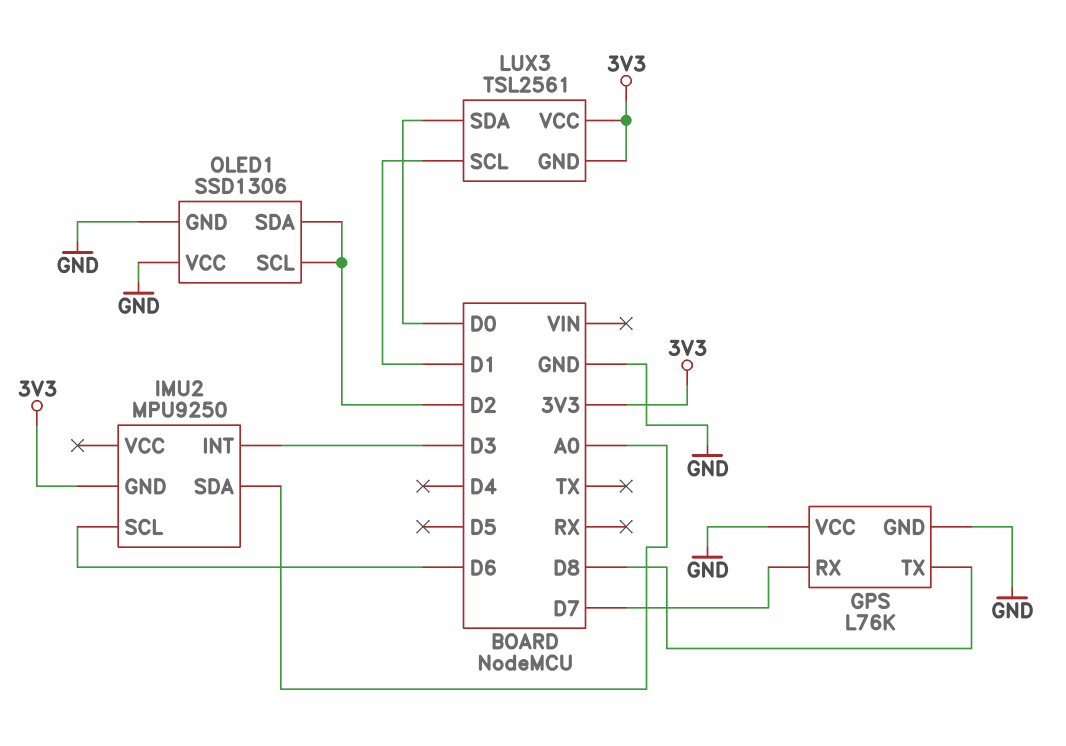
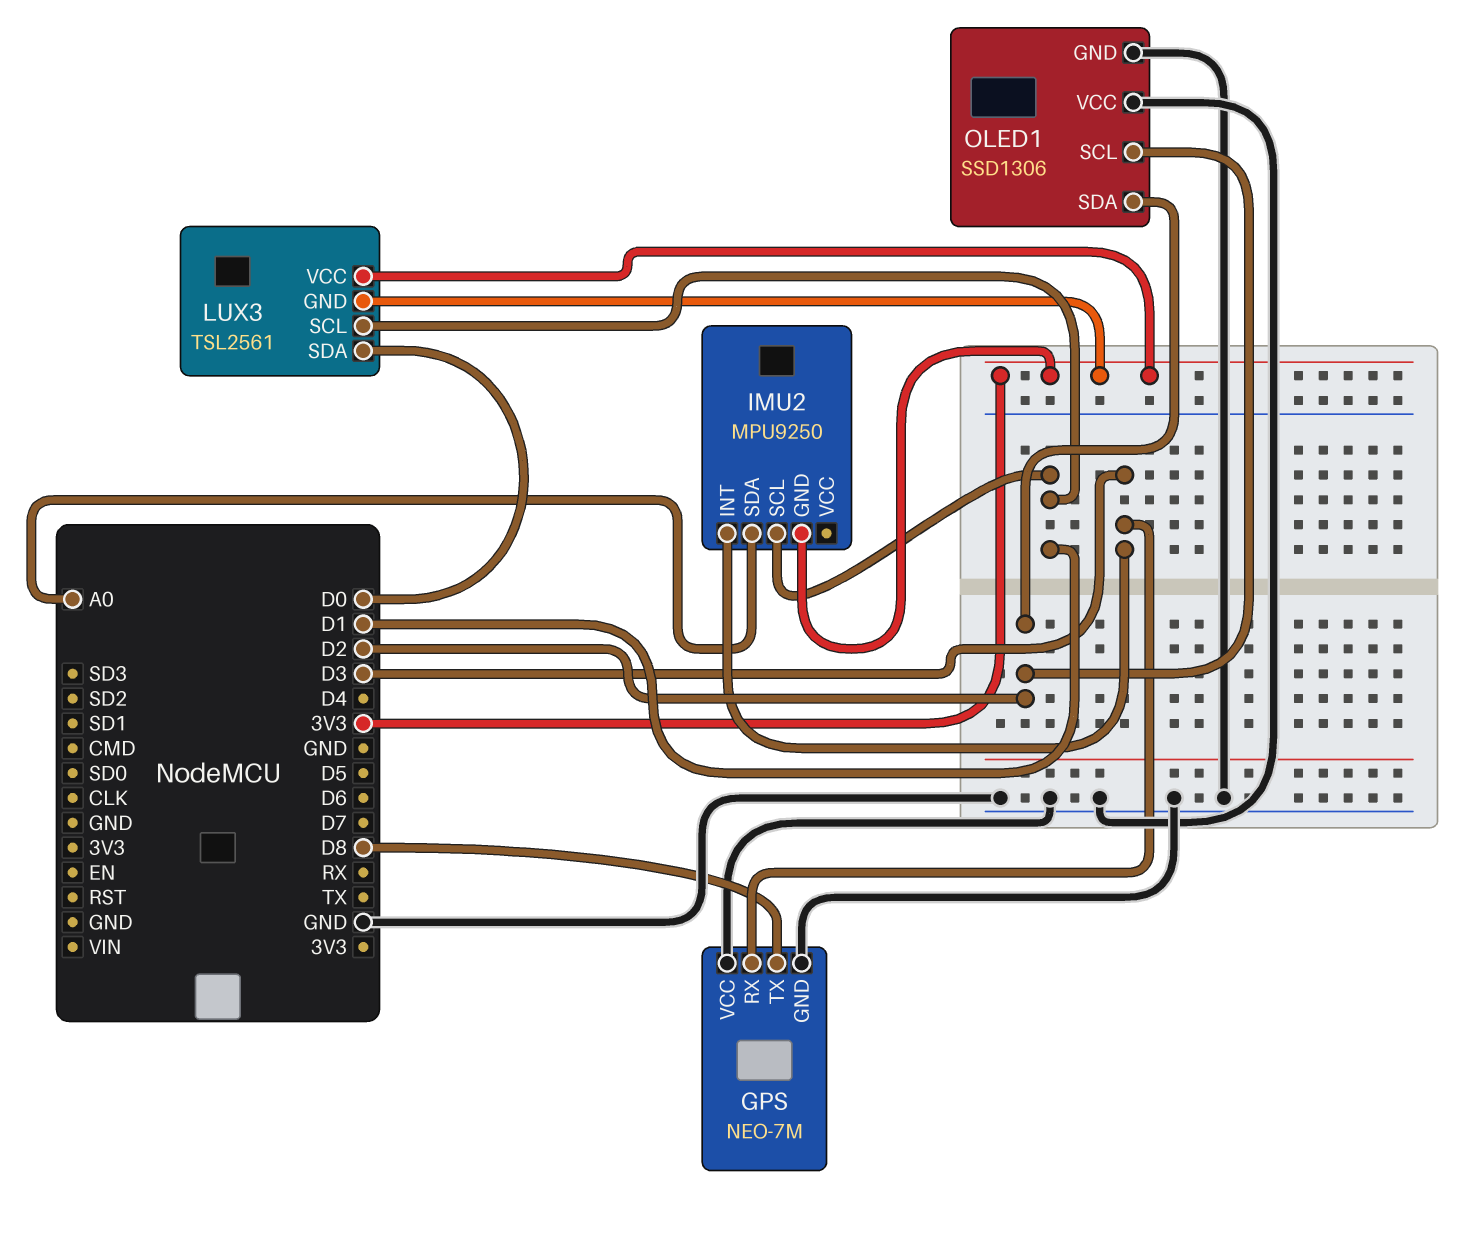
GPS: L76K -> NEO-7M
GPS pin RX: D7 -> D3
IMU2 pin SCL: D6 -> D1

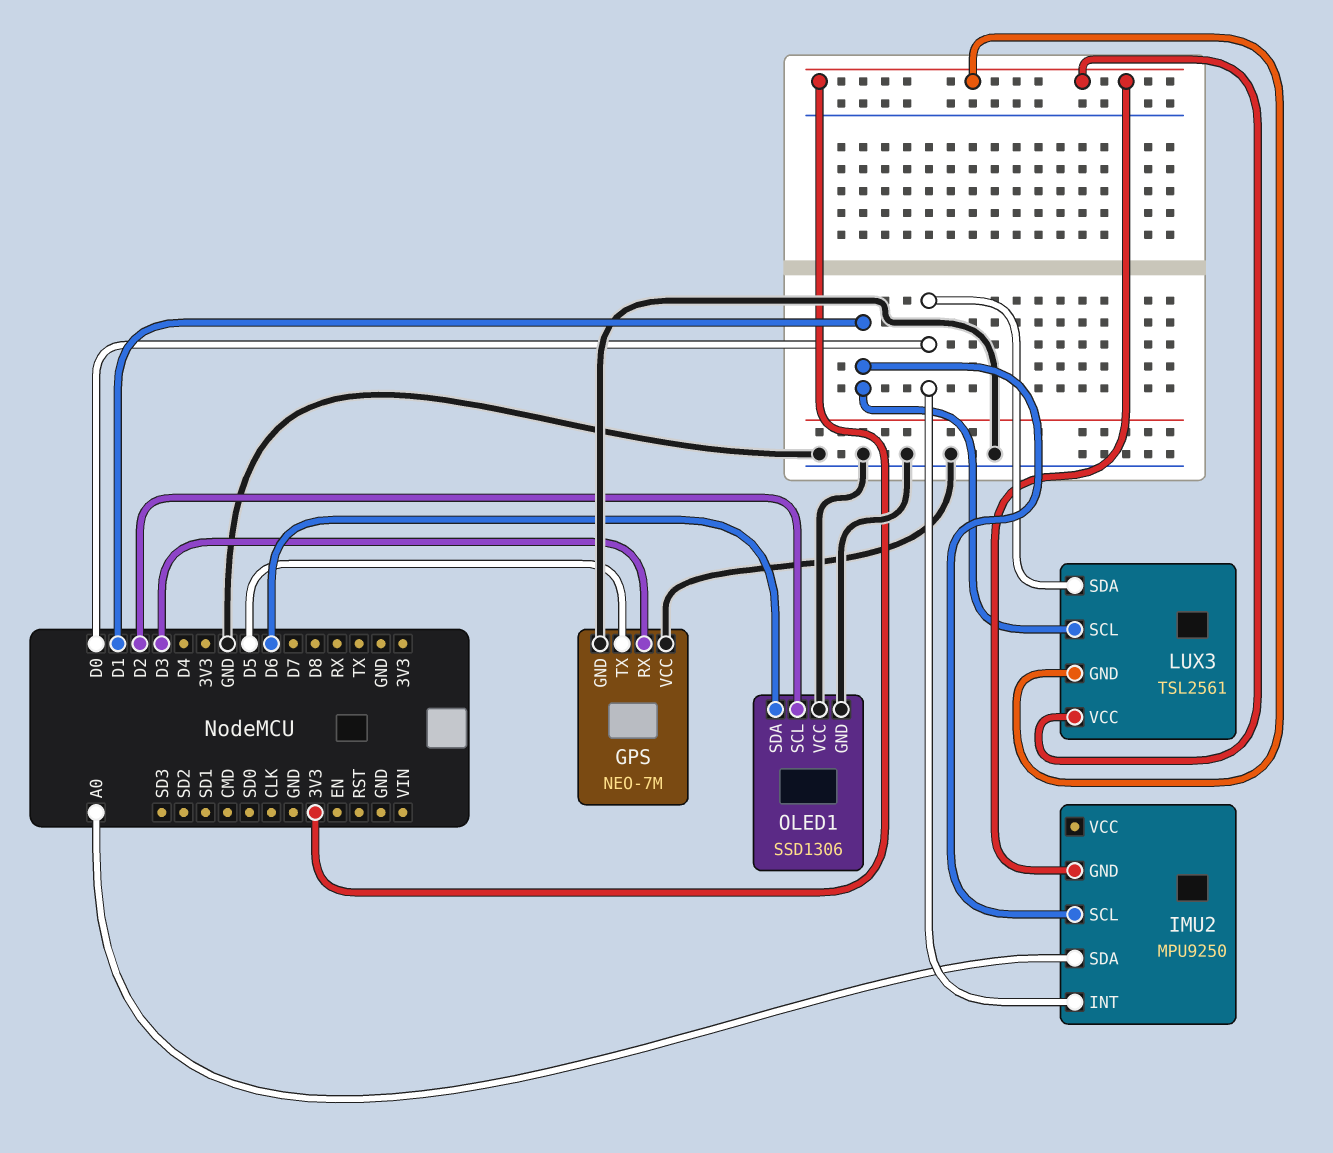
GPS pin TX: D8 -> D5
IMU2 pin INT: D3 -> D0
OLED1 pin SDA: D2 -> D6

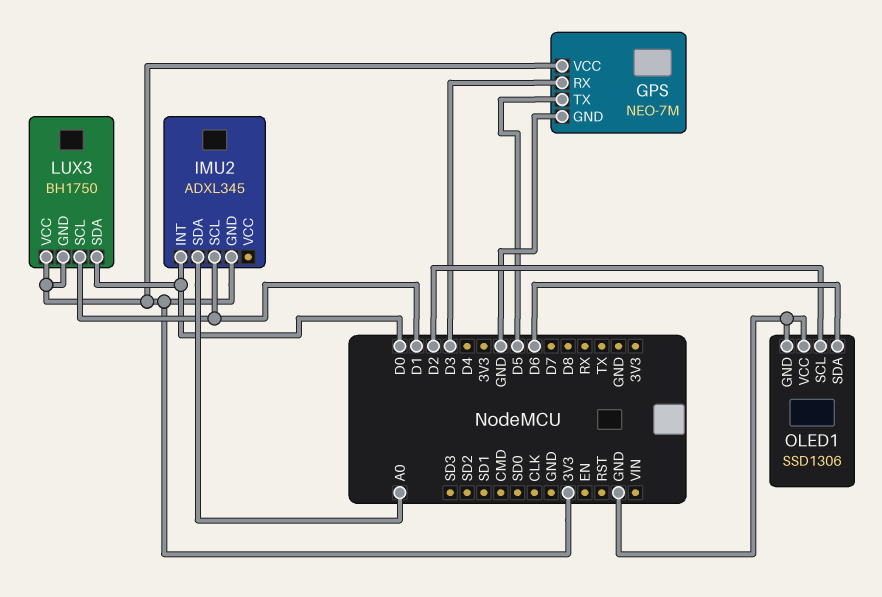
GPS pin VCC: GND -> 3V3
IMU2: MPU9250 -> ADXL345
LUX3: TSL2561 -> BH1750

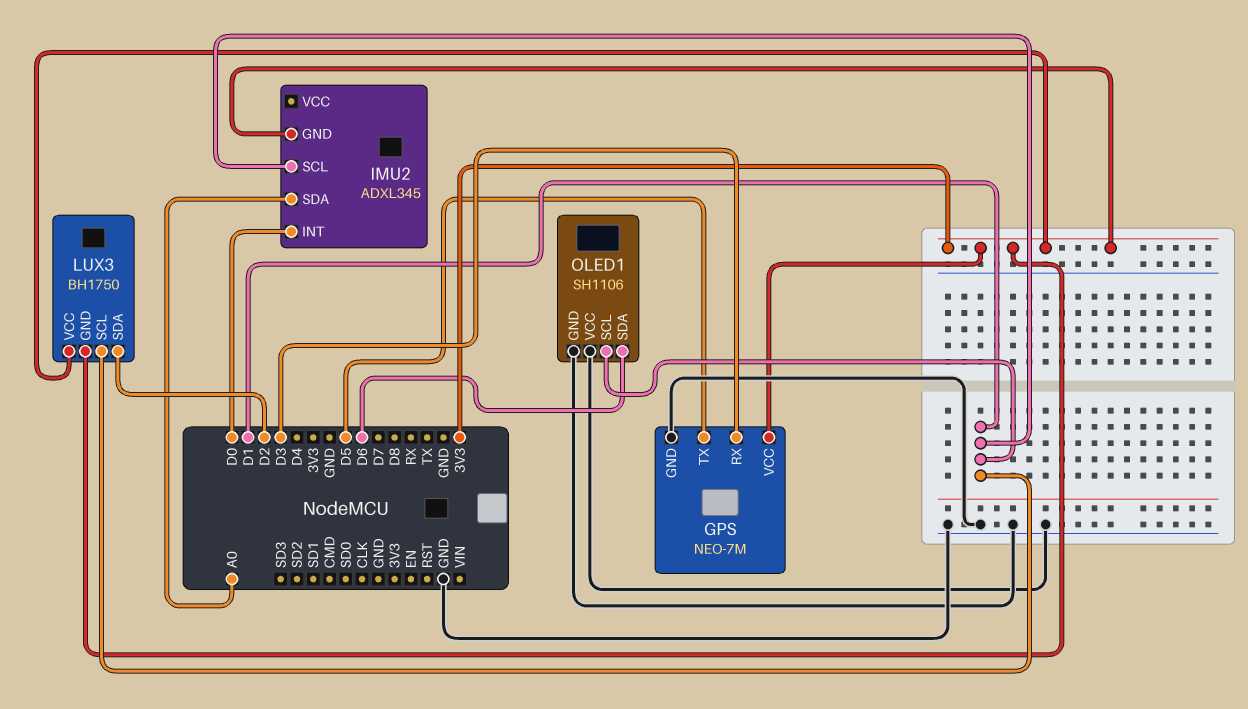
LUX3 pin SDA: D0 -> D2
OLED1: SSD1306 -> SH1106
OLED1 pin SCL: D2 -> D1

